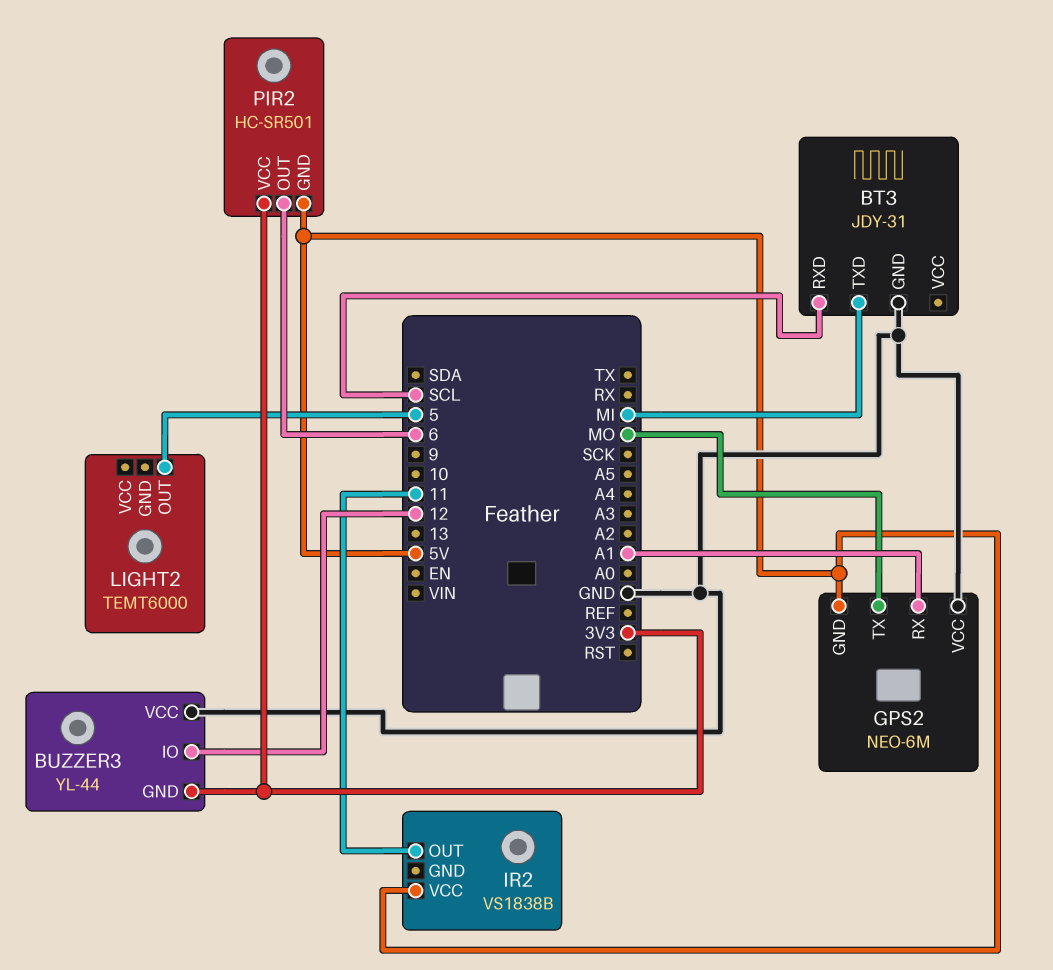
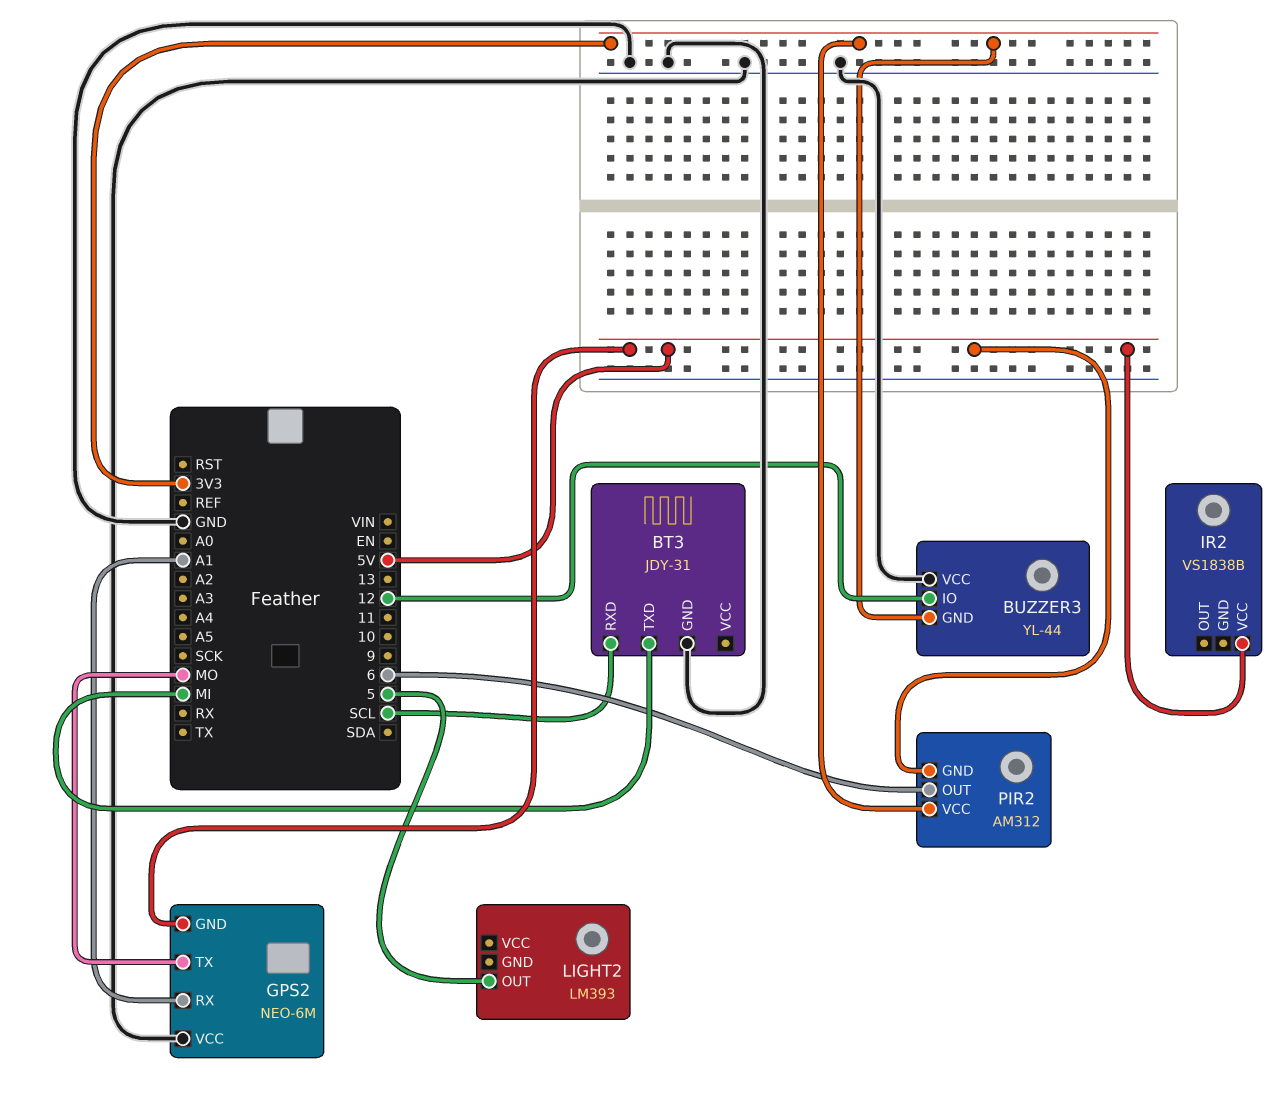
IR2 pin OUT: 11 -> none
LIGHT2: TEMT6000 -> LM393
PIR2: HC-SR501 -> AM312

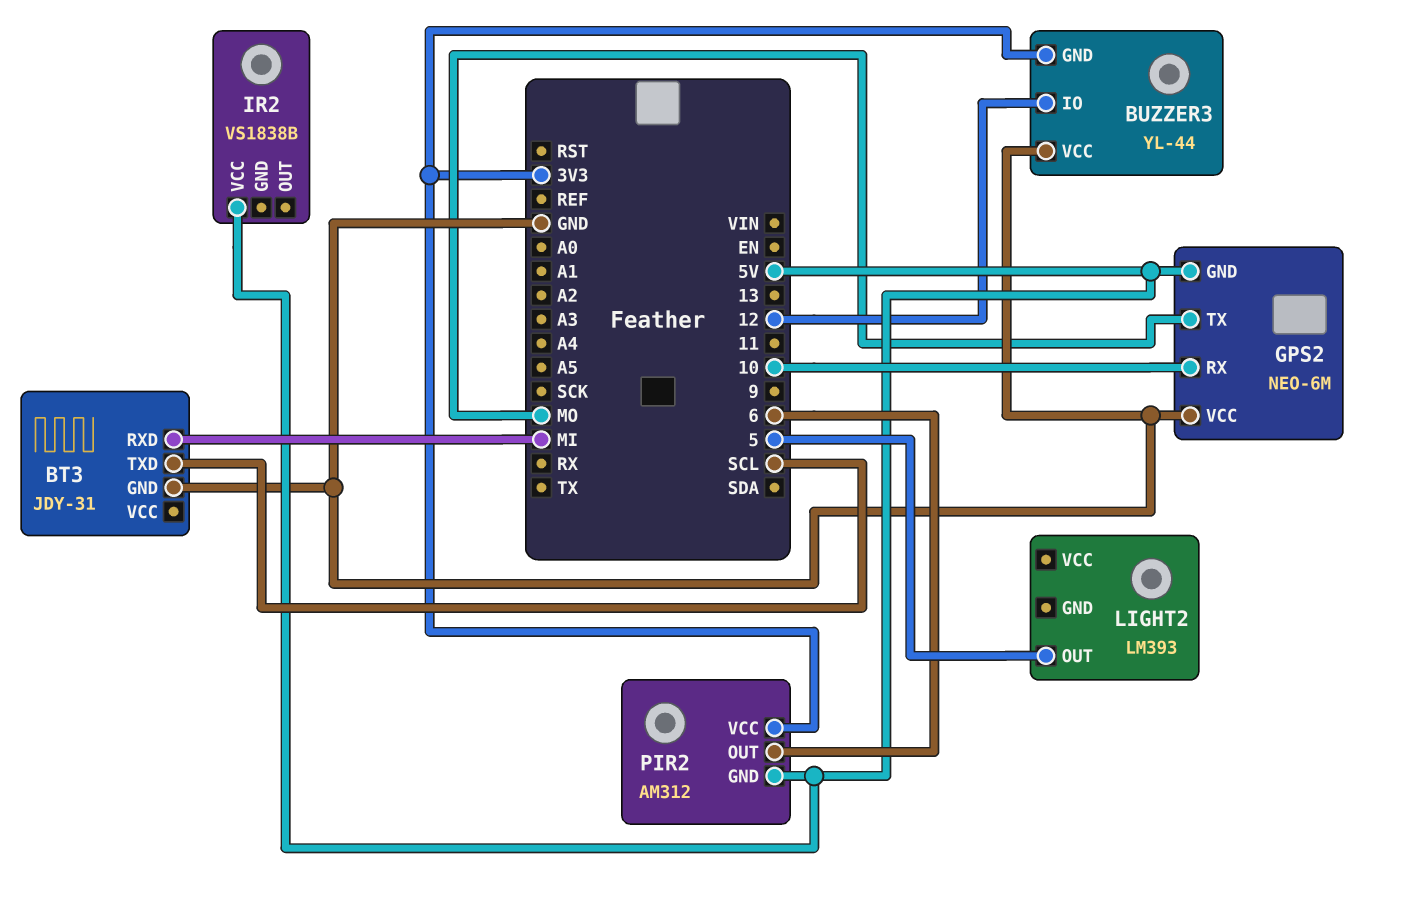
BT3 pin RXD: SCL -> MI
BT3 pin TXD: MI -> SCL
GPS2 pin RX: A1 -> 10

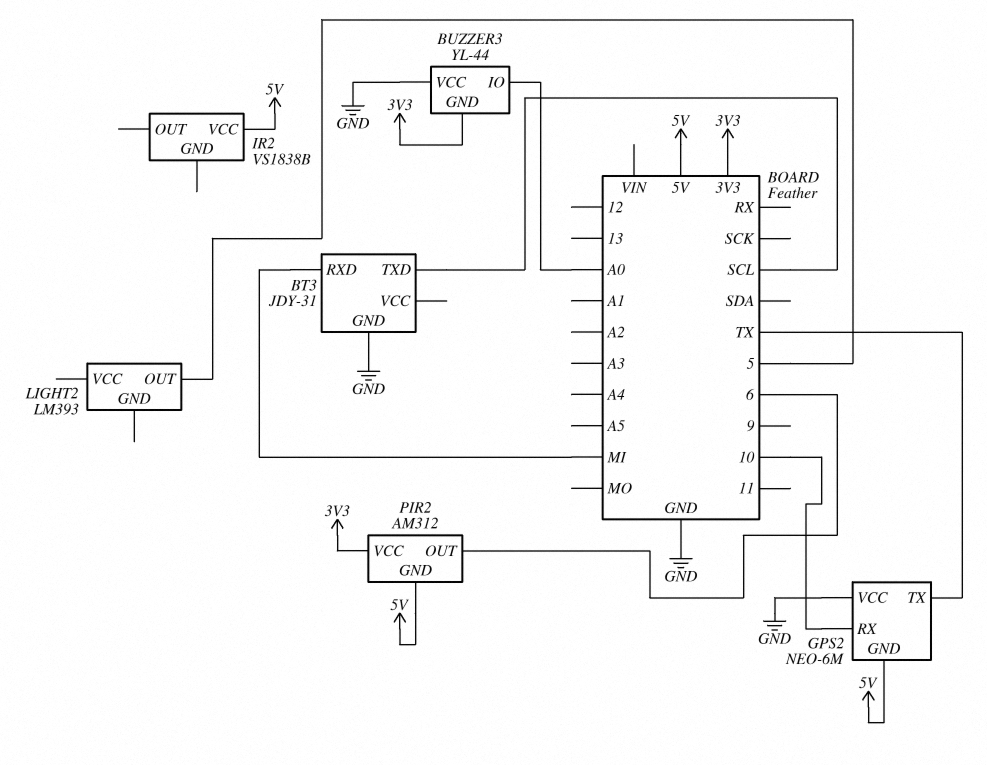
BUZZER3 pin IO: 12 -> A0
GPS2 pin TX: MO -> TX

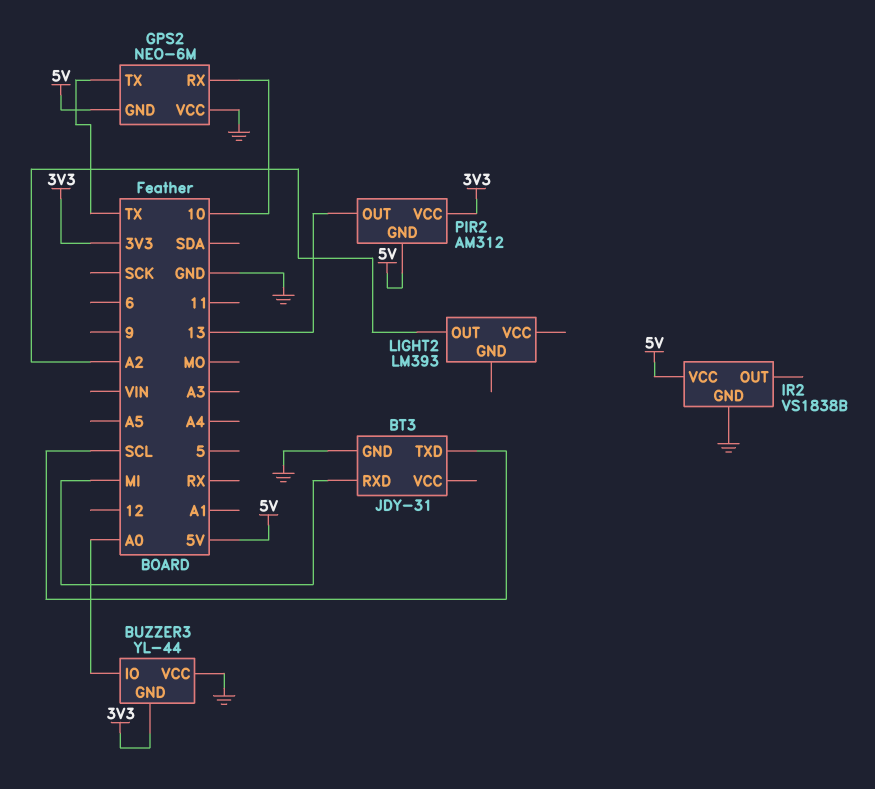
IR2 pin GND: none -> GND
LIGHT2 pin OUT: 5 -> A2
PIR2 pin OUT: 6 -> 13

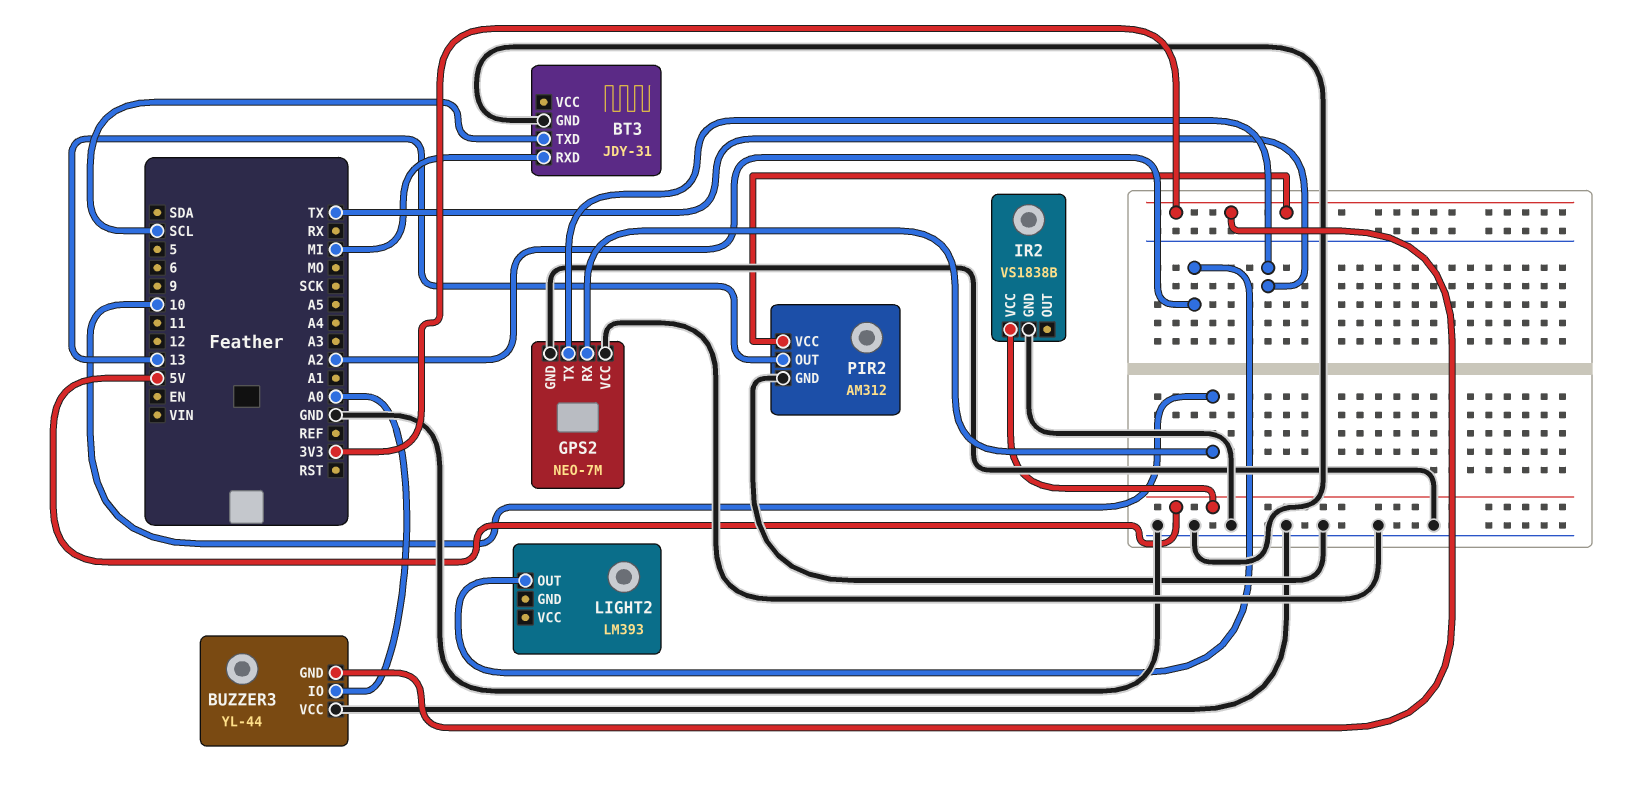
GPS2: NEO-6M -> NEO-7M
GPS2 pin GND: 5V -> GND
PIR2 pin GND: 5V -> GND

